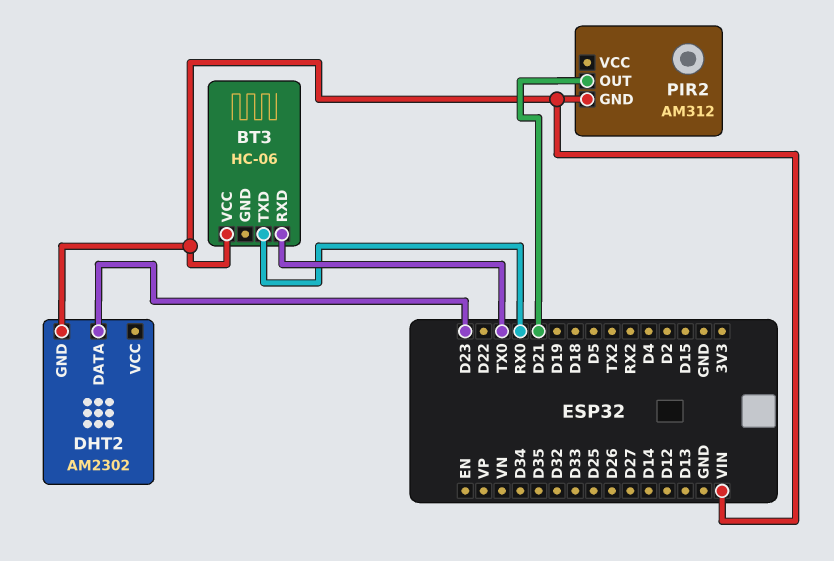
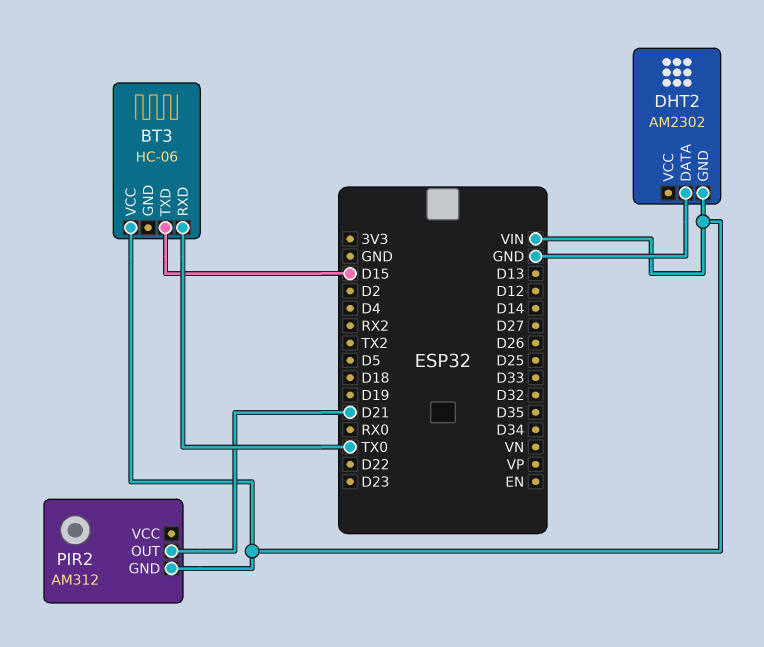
BT3 pin TXD: RX0 -> D15
DHT2 pin DATA: D23 -> GND

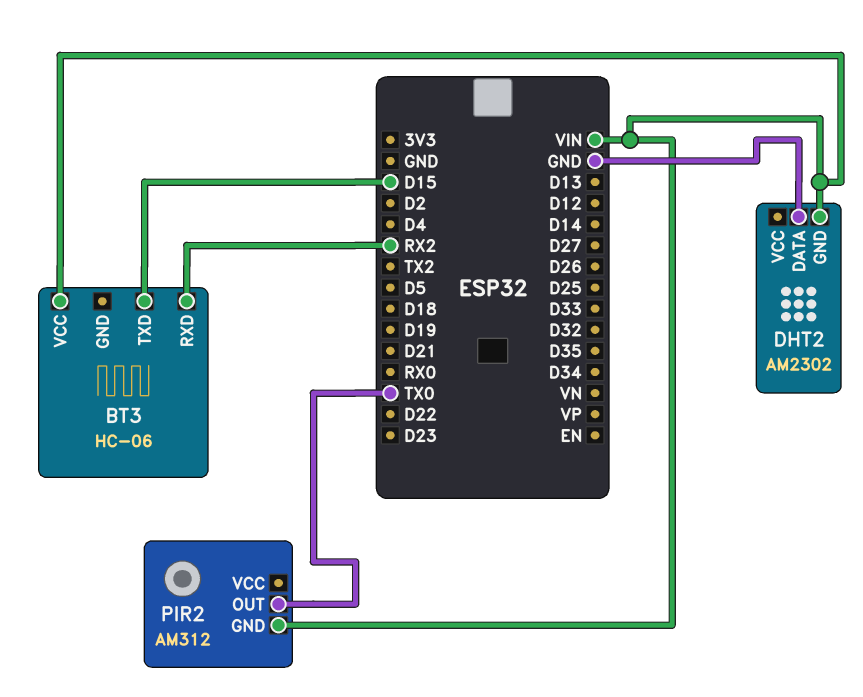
BT3 pin RXD: TX0 -> RX2
PIR2 pin OUT: D21 -> TX0

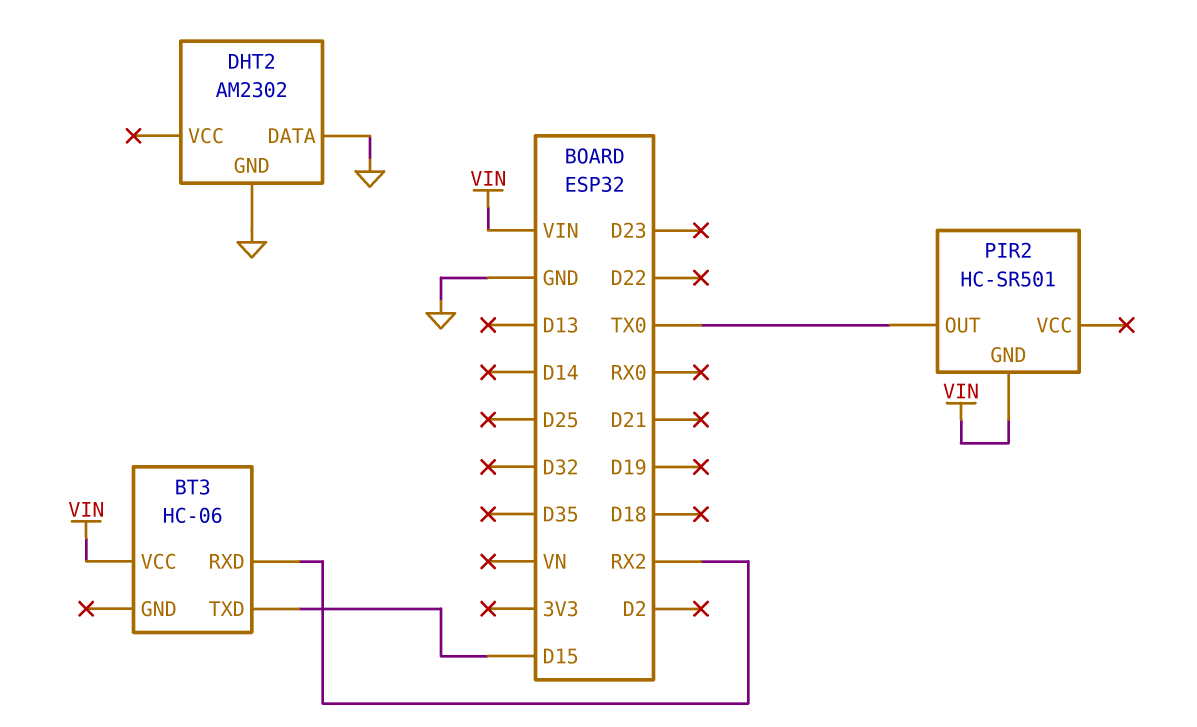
DHT2 pin GND: VIN -> GND
PIR2: AM312 -> HC-SR501

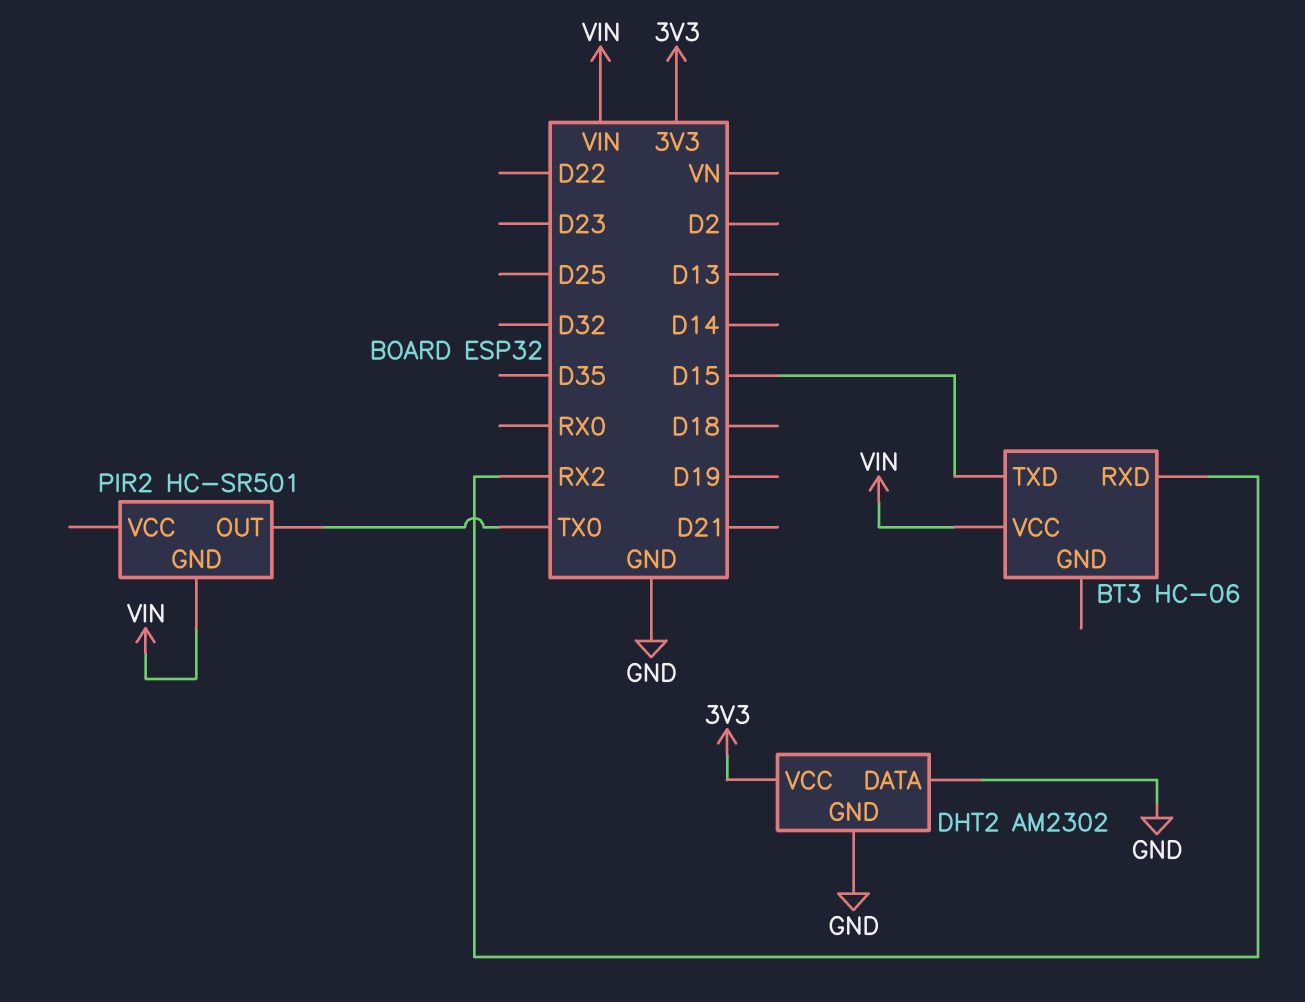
DHT2 pin VCC: none -> 3V3

